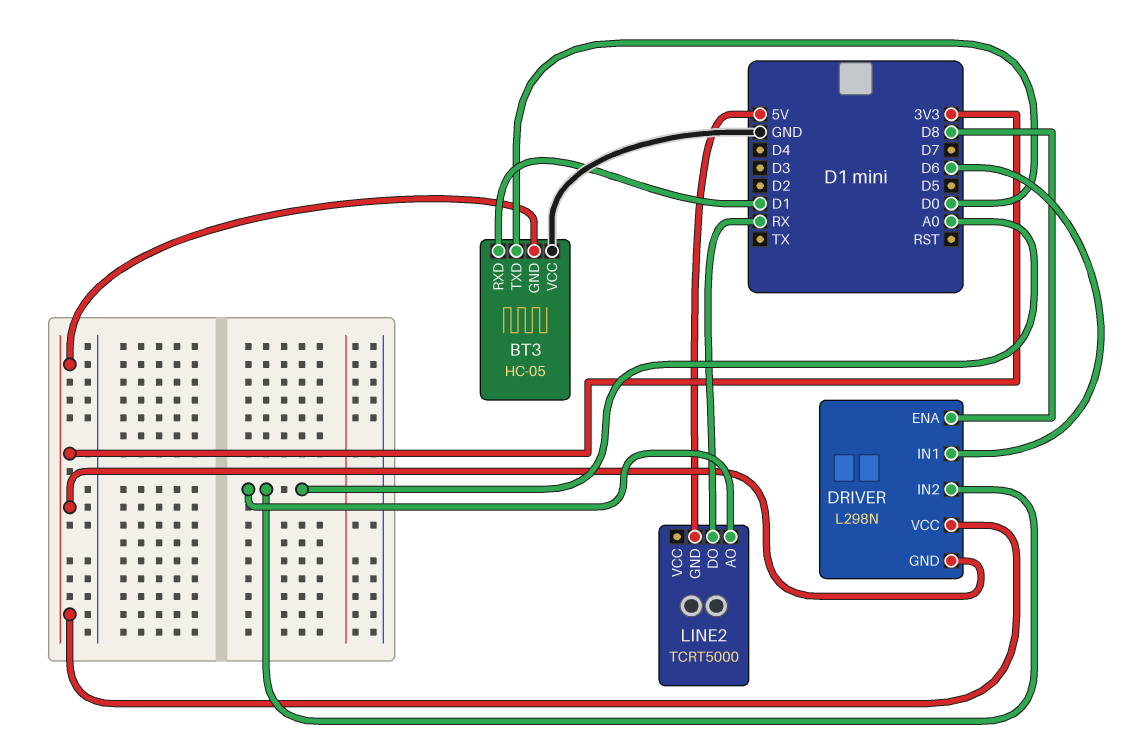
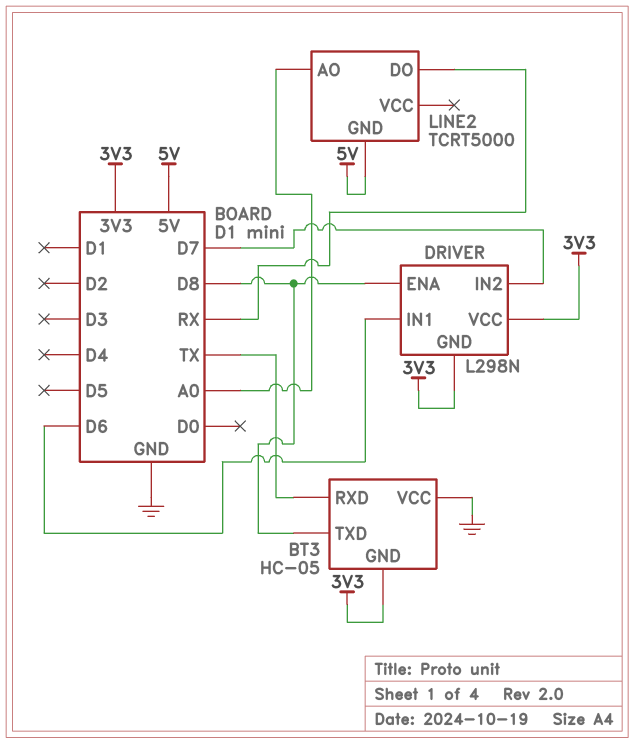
BT3 pin RXD: D1 -> TX
BT3 pin TXD: D0 -> D8
DRIVER pin IN2: A0 -> D7

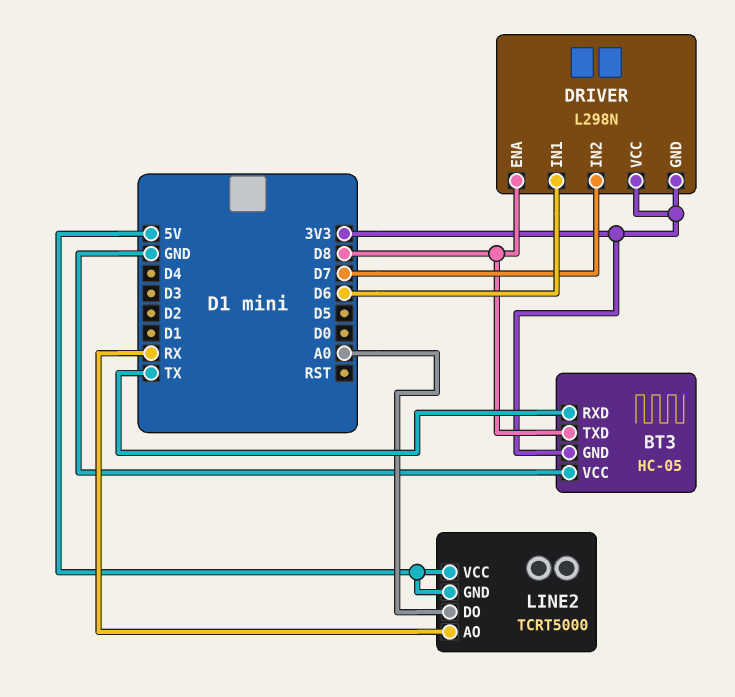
LINE2 pin AO: A0 -> RX
LINE2 pin DO: RX -> A0
LINE2 pin VCC: none -> 5V

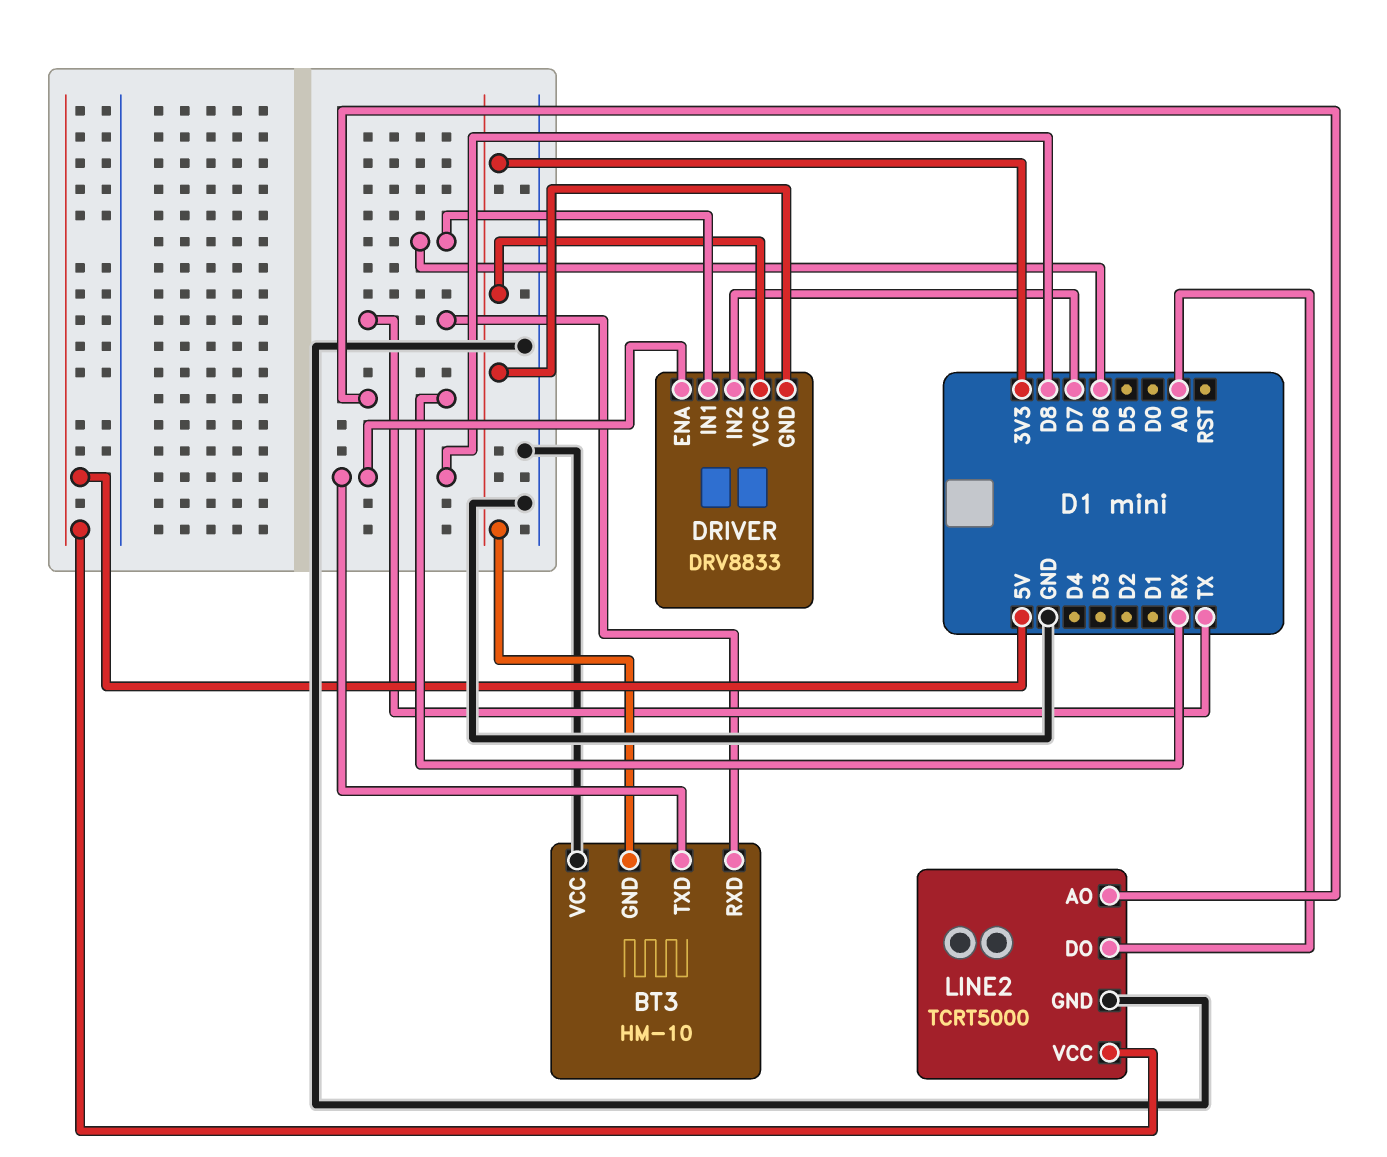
BT3: HC-05 -> HM-10
DRIVER: L298N -> DRV8833
LINE2 pin GND: 5V -> GND

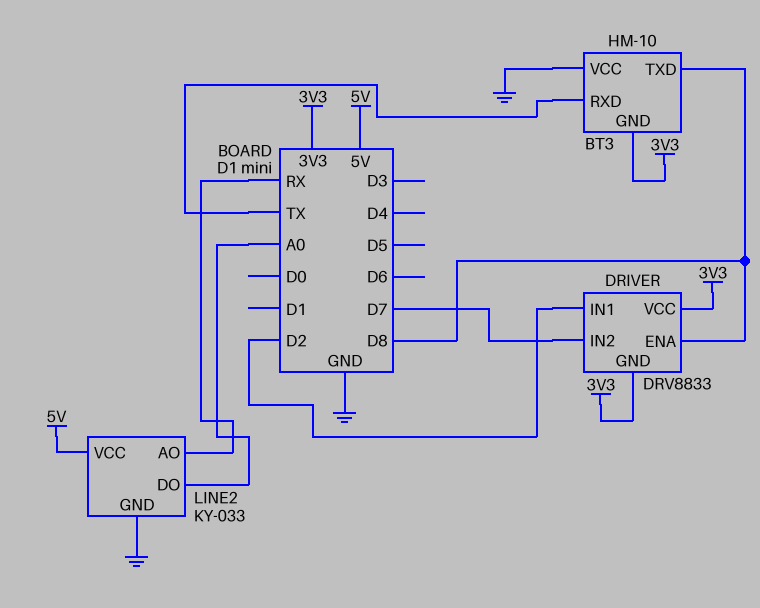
DRIVER pin IN1: D6 -> D2
LINE2: TCRT5000 -> KY-033

